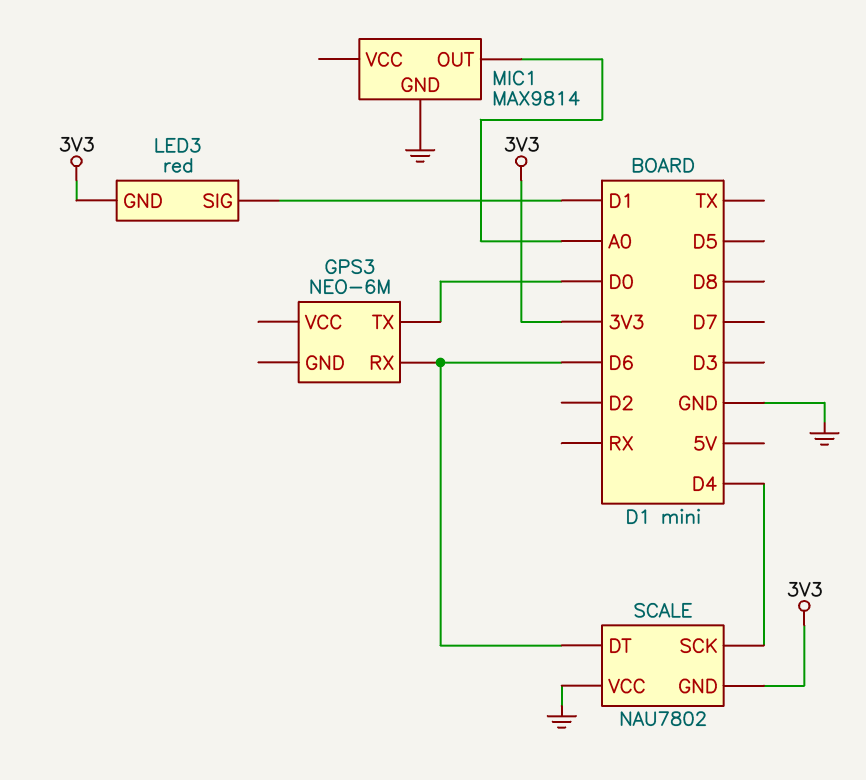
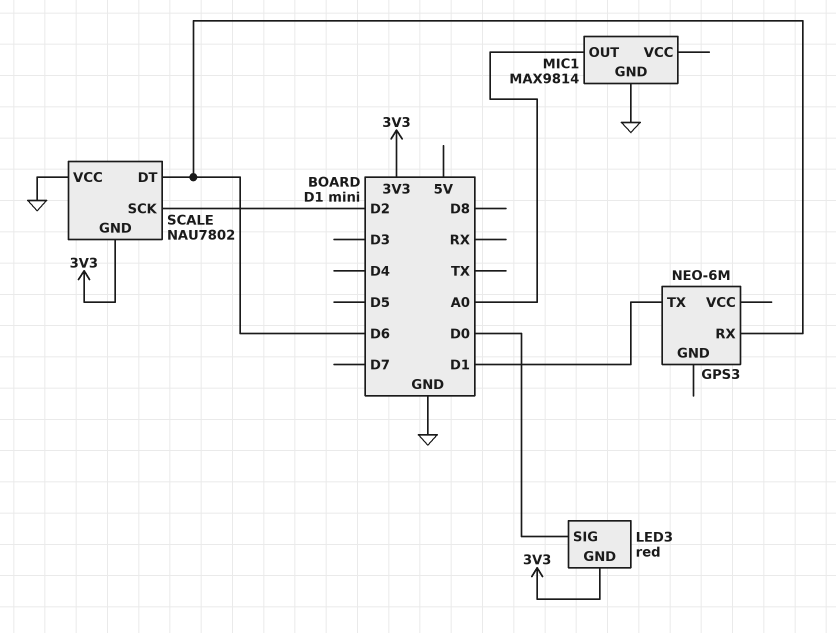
GPS3 pin TX: D0 -> D1
LED3 pin SIG: D1 -> D0
SCALE pin SCK: D4 -> D2

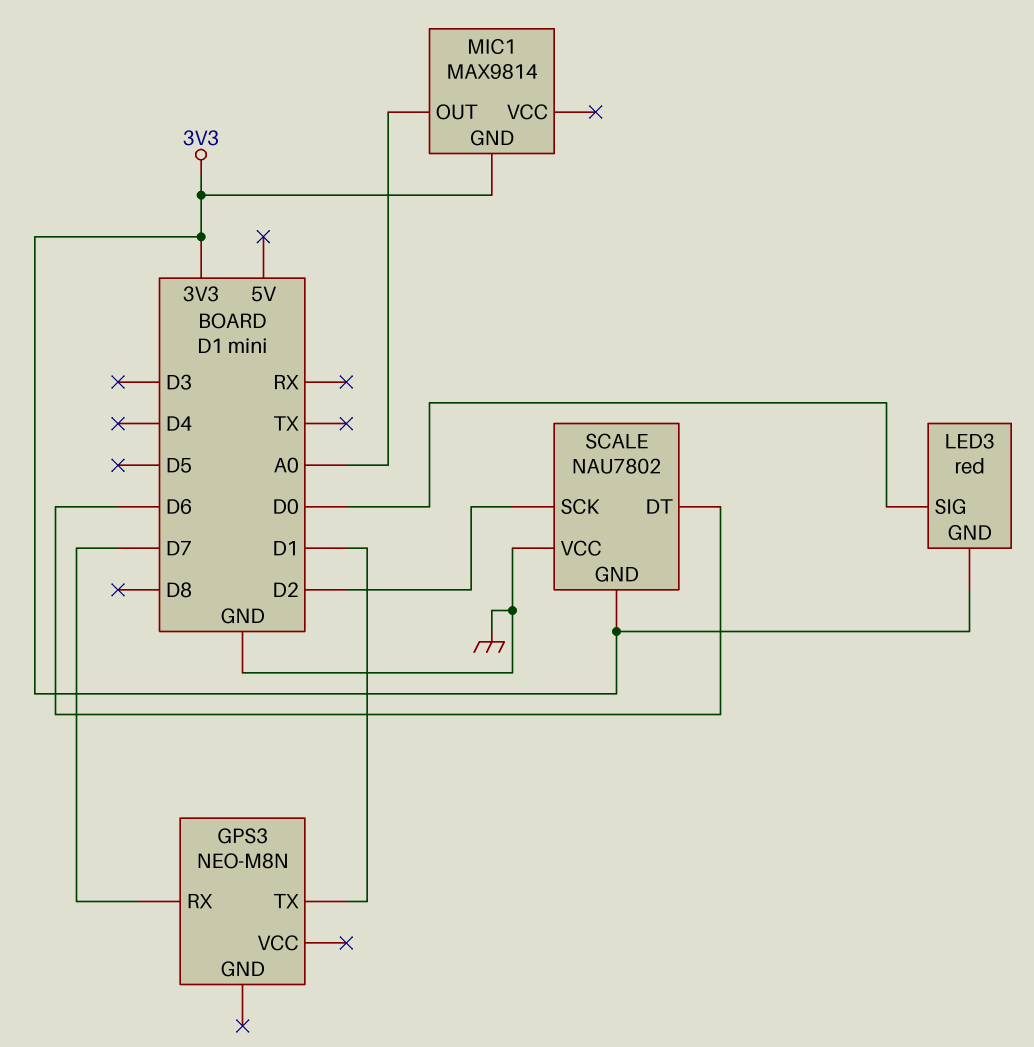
GPS3: NEO-6M -> NEO-M8N
GPS3 pin RX: D6 -> D7
MIC1 pin GND: GND -> 3V3

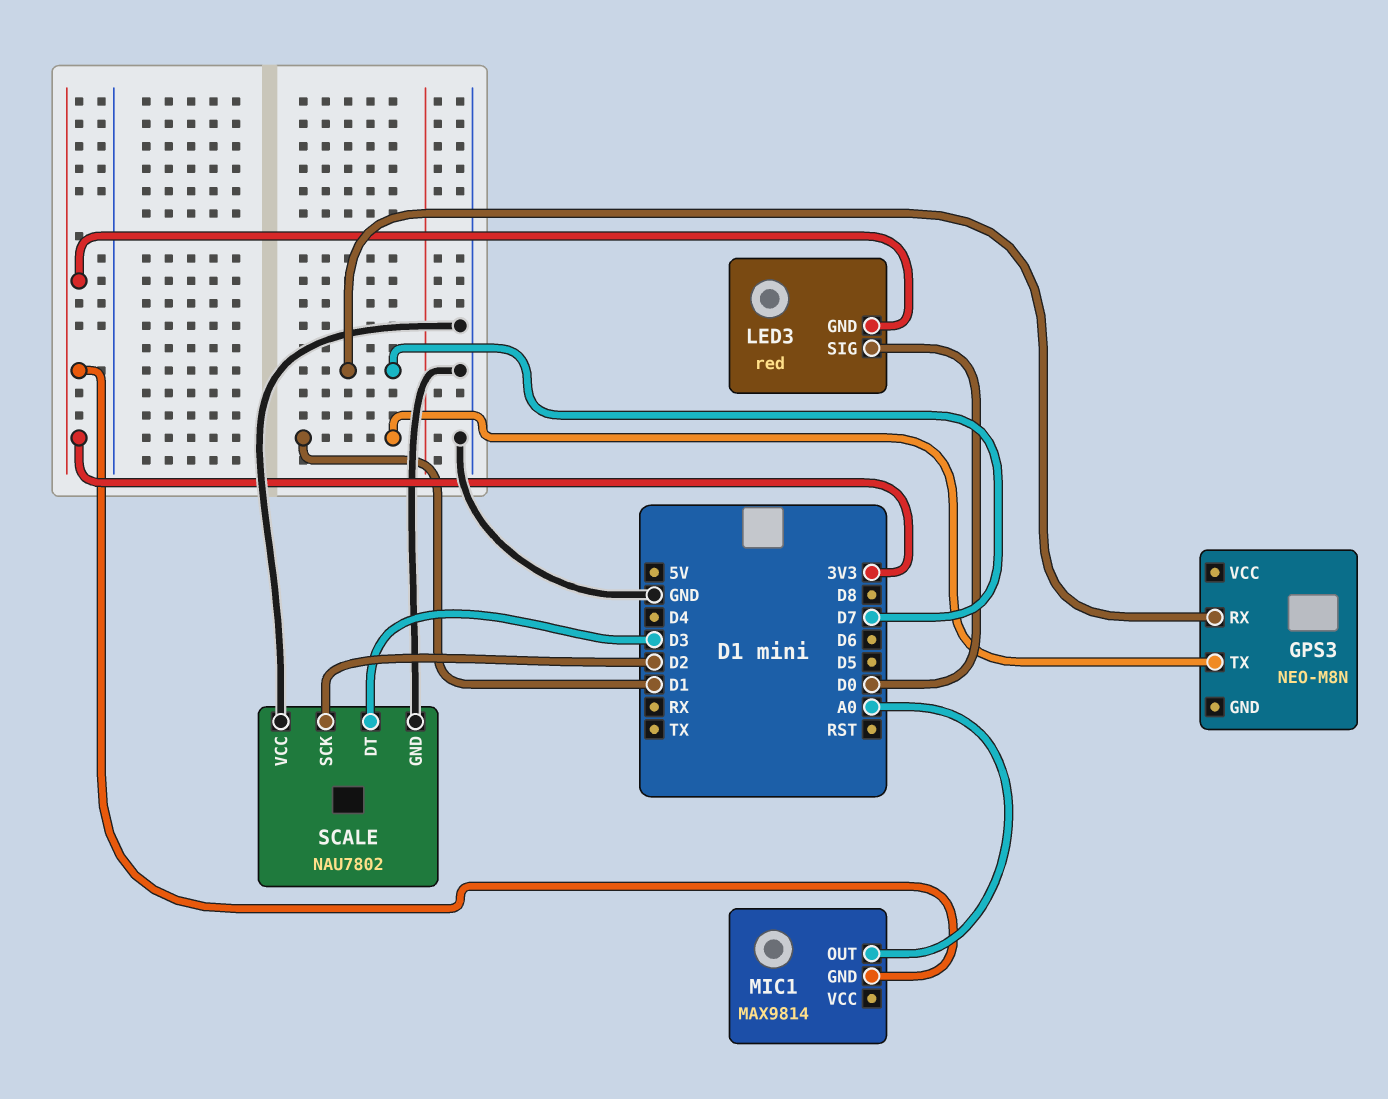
SCALE pin DT: D6 -> D3
SCALE pin GND: 3V3 -> GND

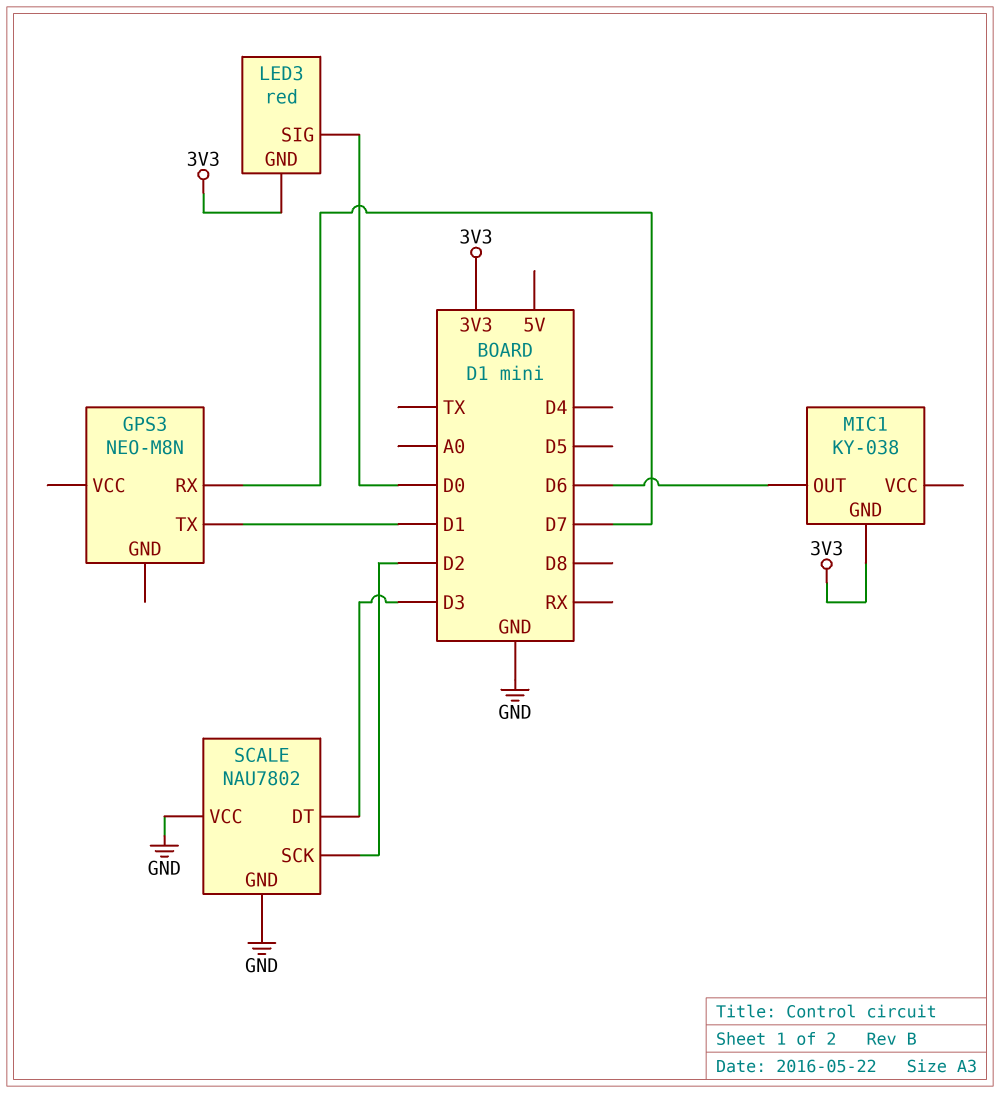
MIC1: MAX9814 -> KY-038
MIC1 pin OUT: A0 -> D6

